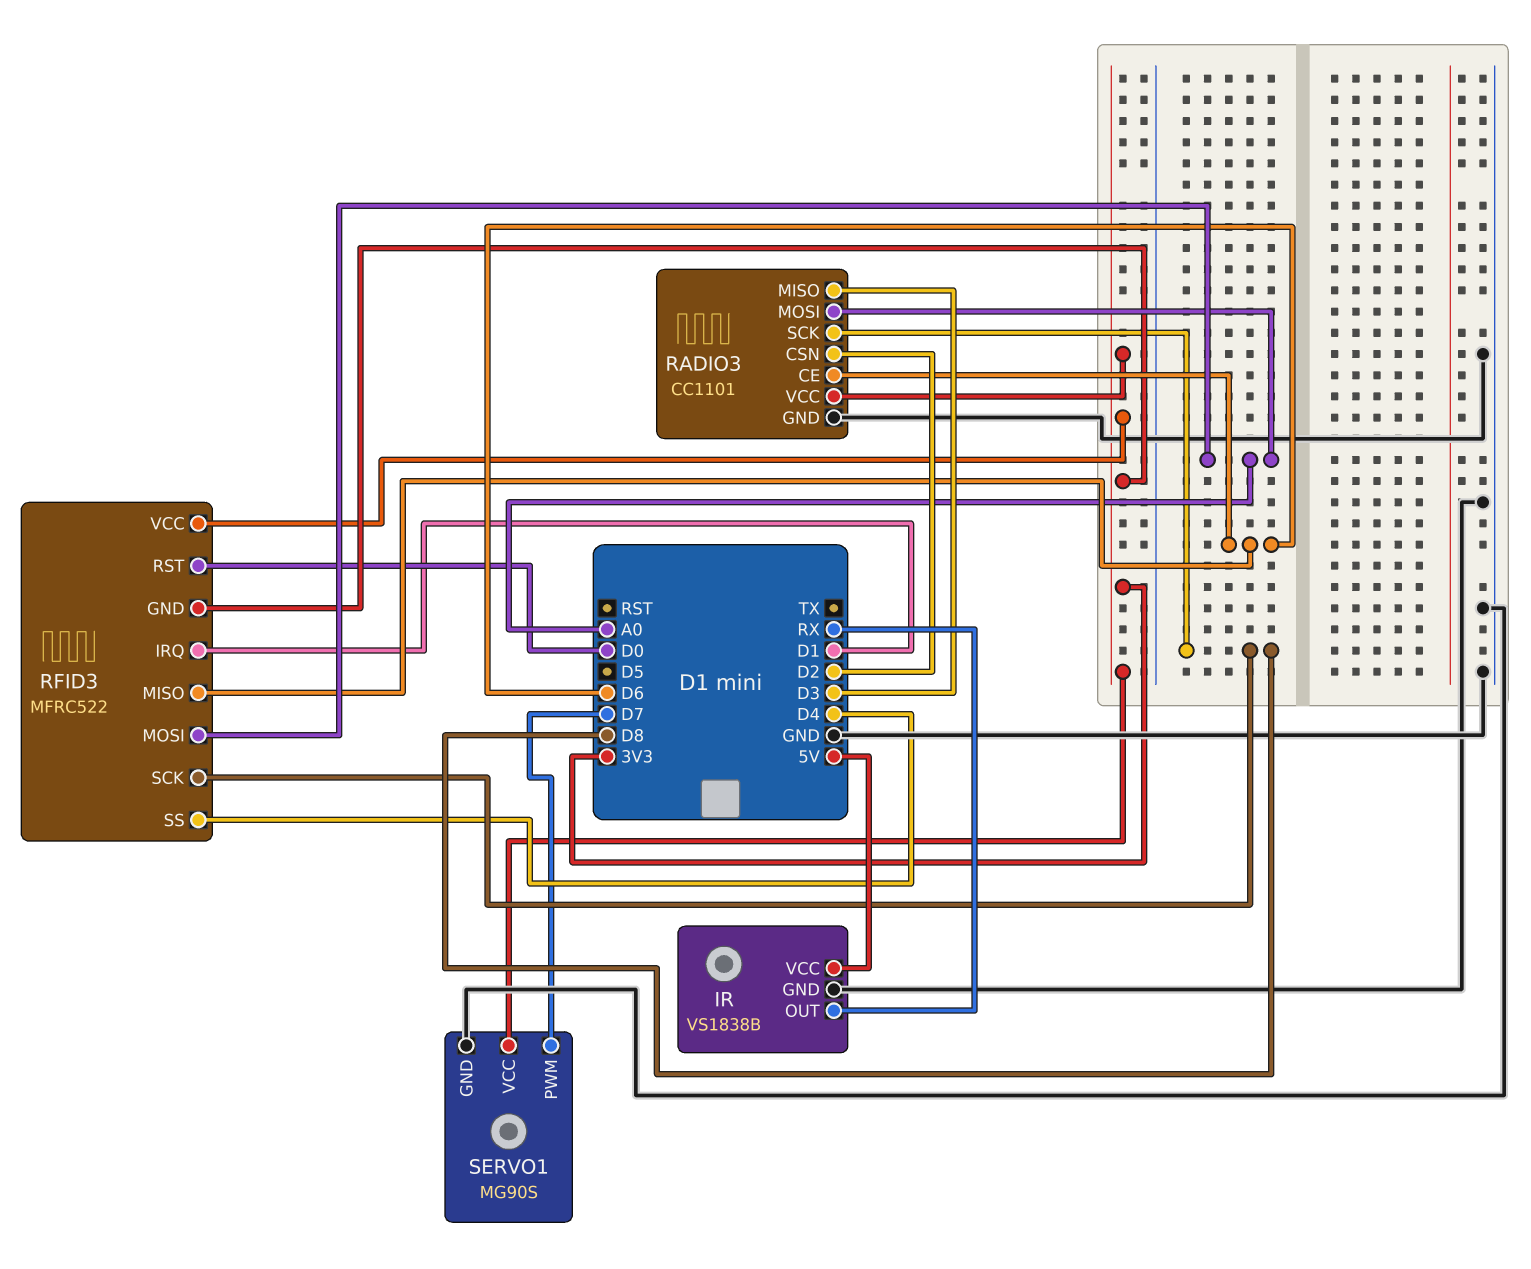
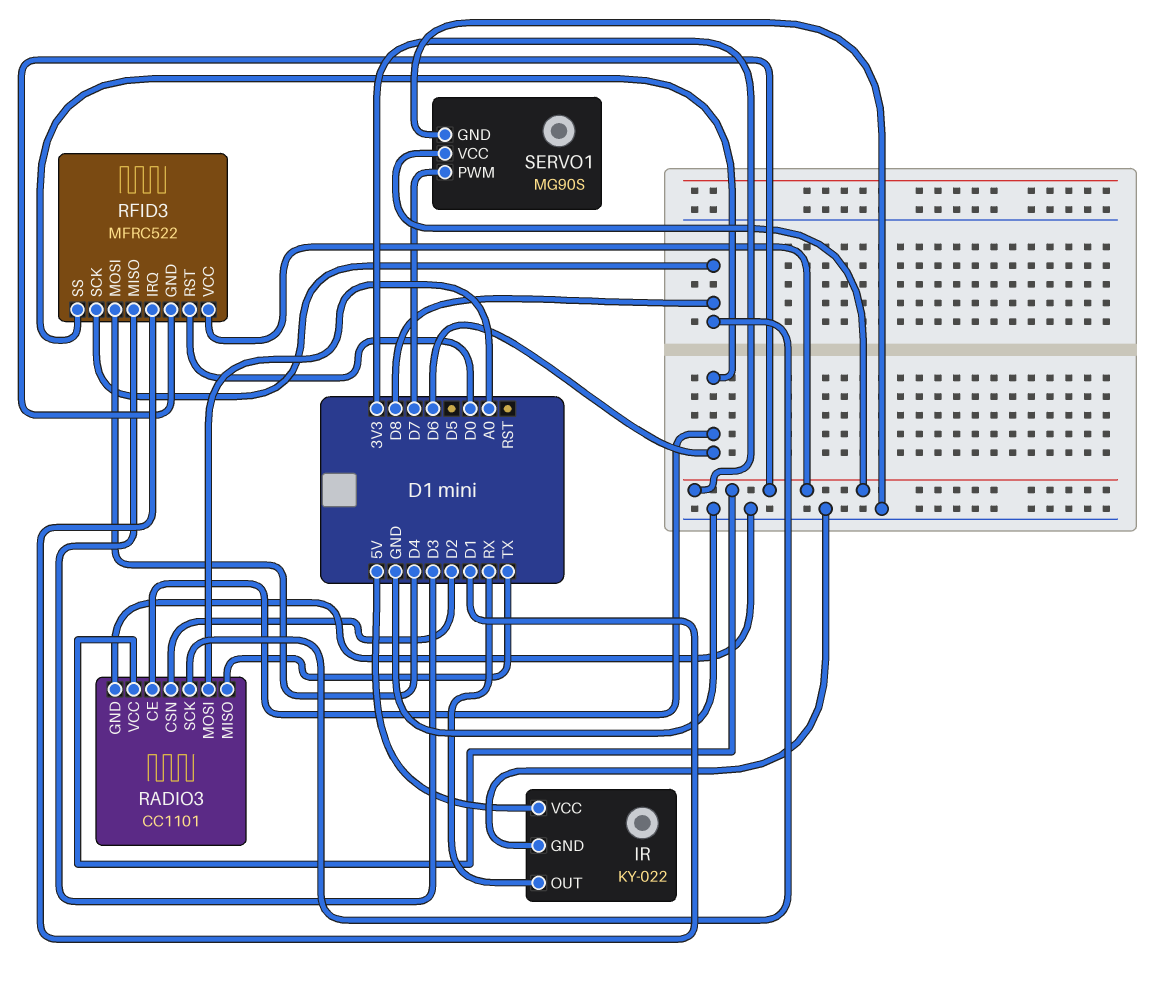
IR: VS1838B -> KY-022
RADIO3 pin MISO: D3 -> TX
RFID3 pin MISO: D6 -> D3
RFID3 pin MOSI: A0 -> D4
RFID3 pin SS: D4 -> D6

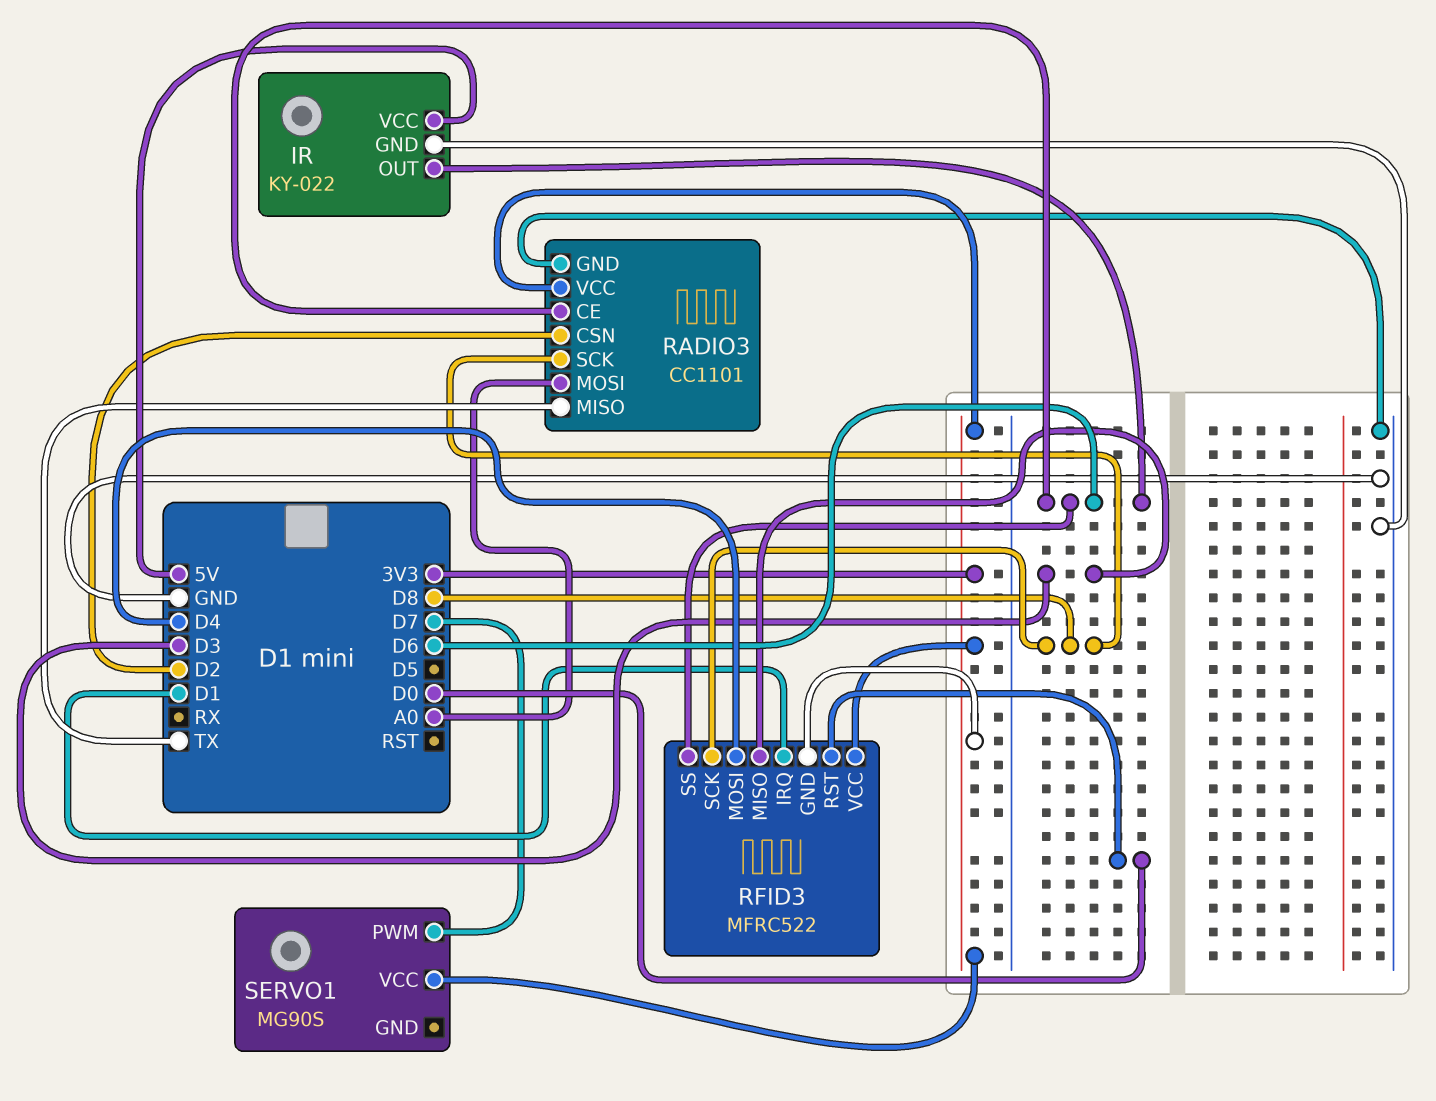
IR pin OUT: RX -> D6
SERVO1 pin GND: GND -> none

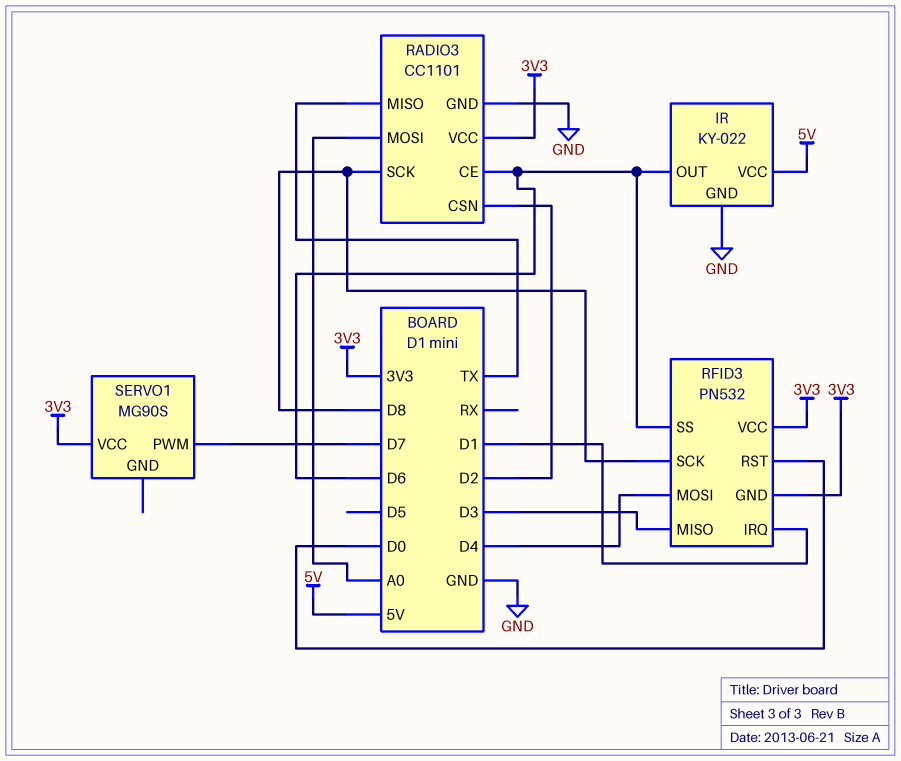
RFID3: MFRC522 -> PN532

